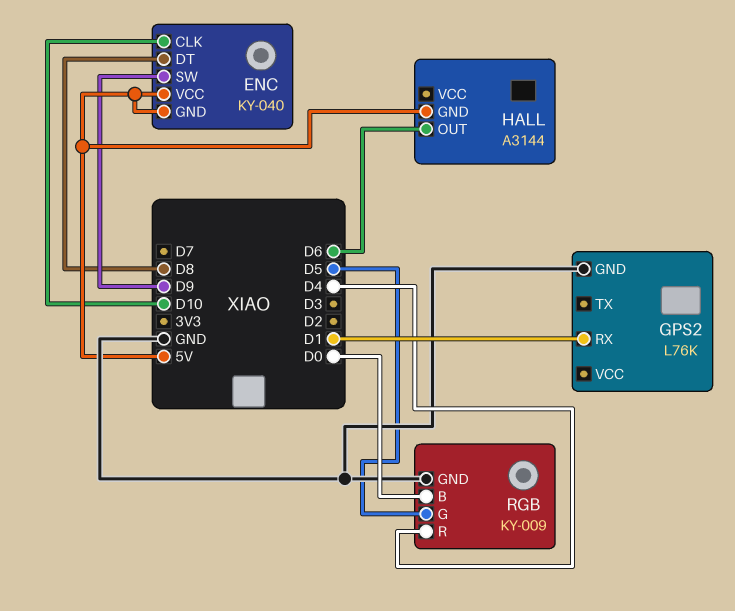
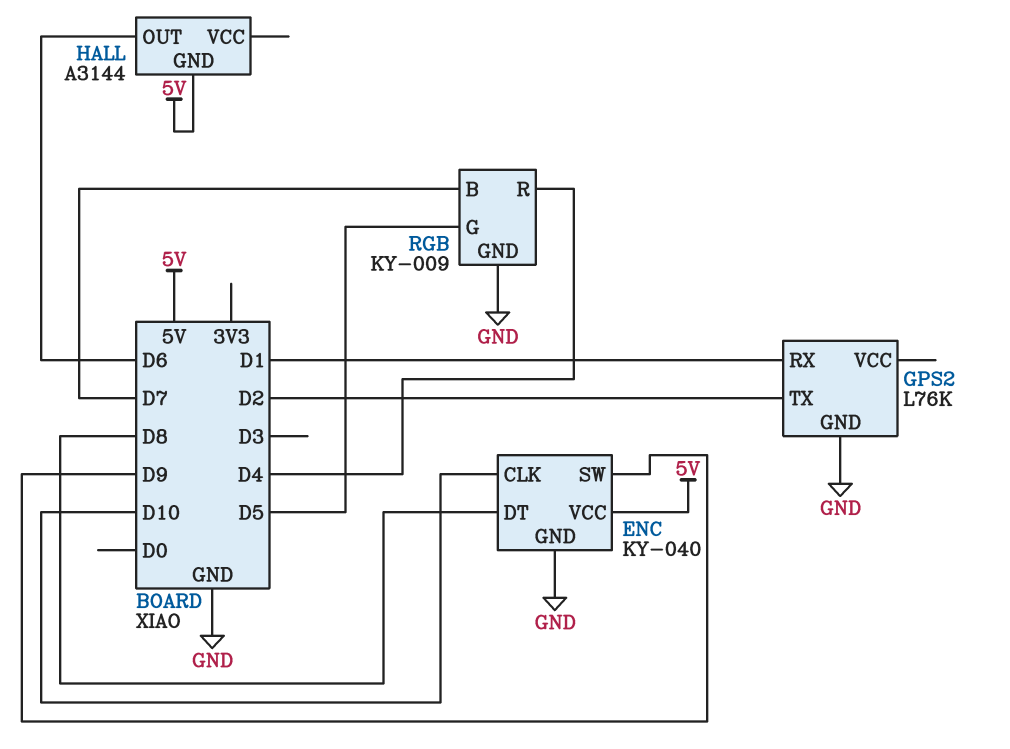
ENC pin GND: 5V -> GND
GPS2 pin TX: none -> D2
RGB pin B: D0 -> D7

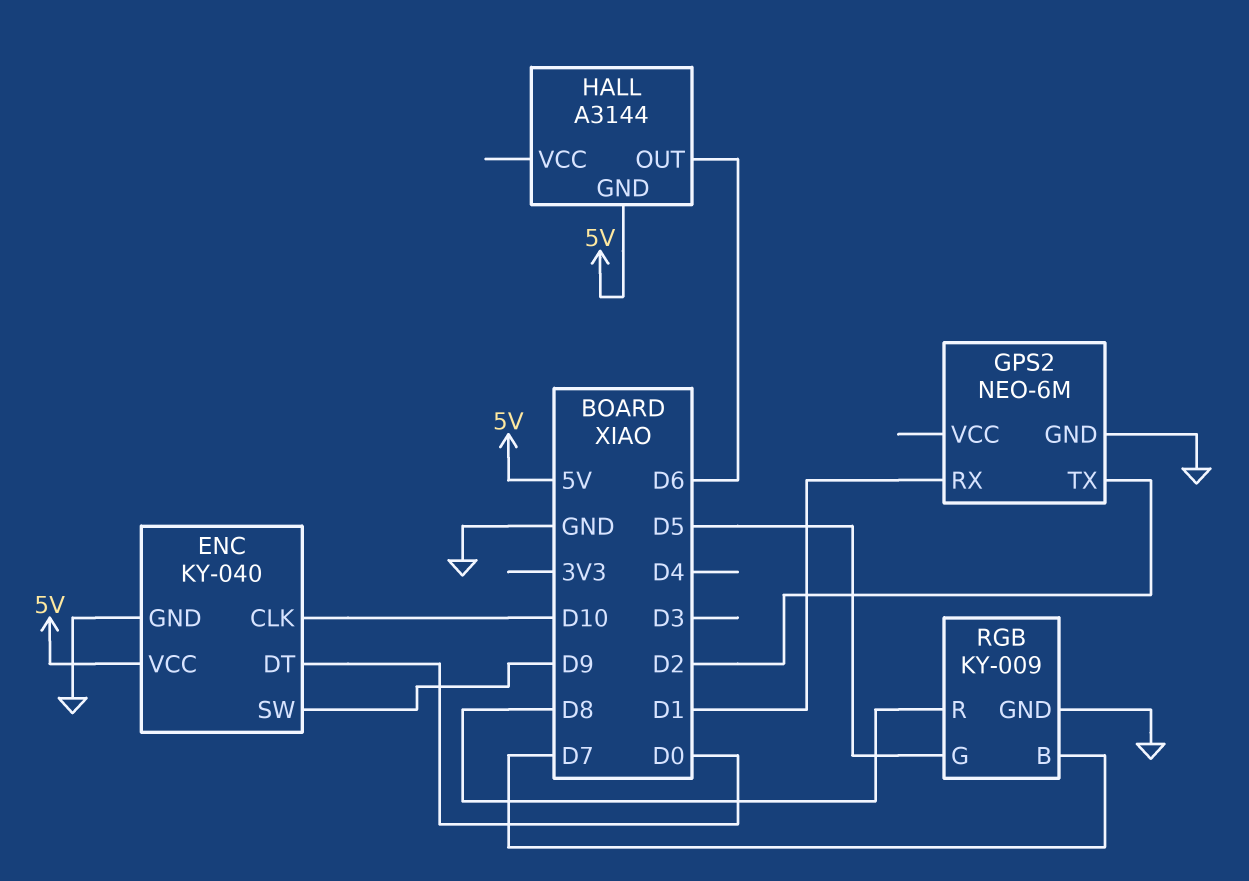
ENC pin DT: D8 -> D0
GPS2: L76K -> NEO-6M
RGB pin R: D4 -> D8

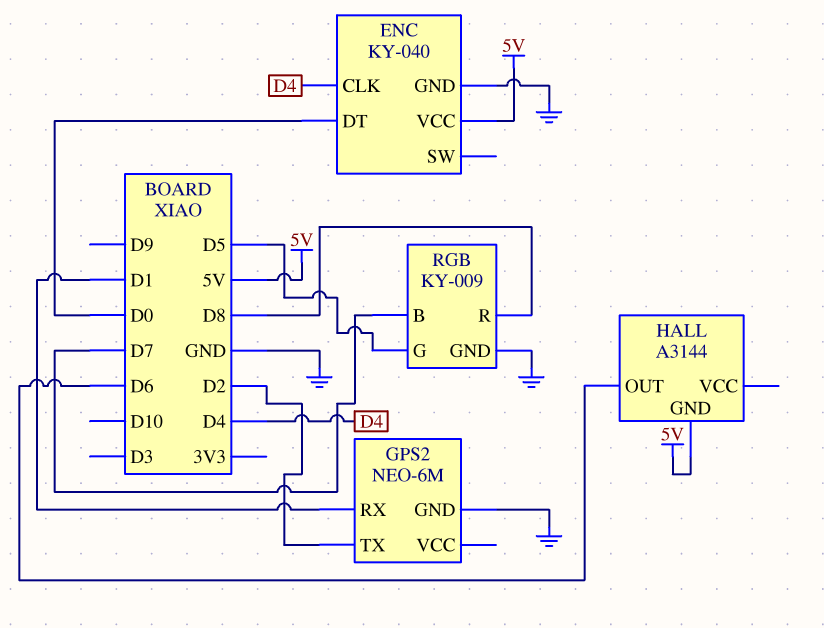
ENC pin CLK: D10 -> D4
ENC pin SW: D9 -> none

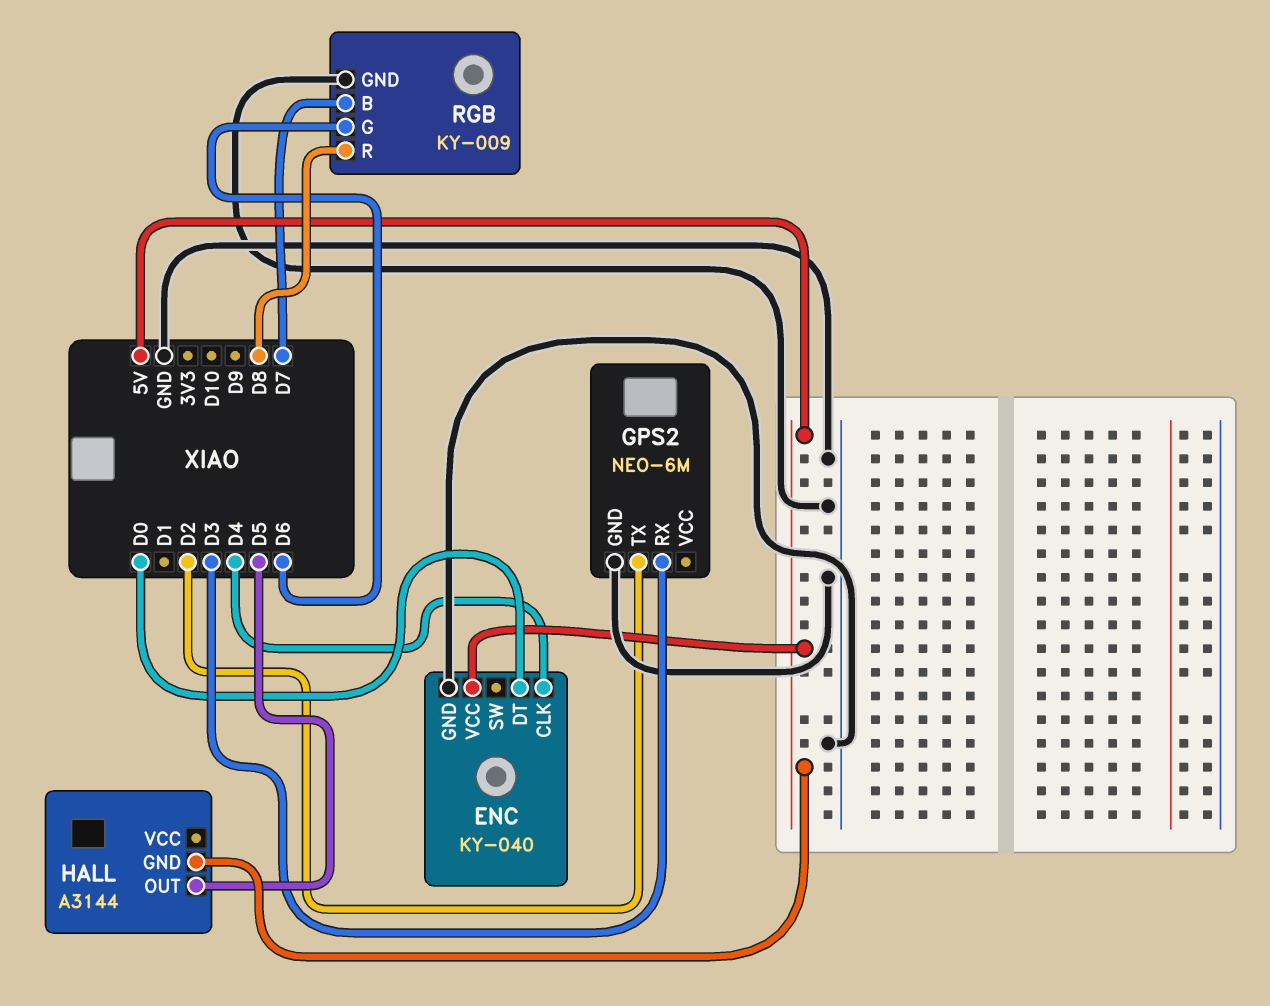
GPS2 pin RX: D1 -> D3
HALL pin OUT: D6 -> D5
RGB pin G: D5 -> D6

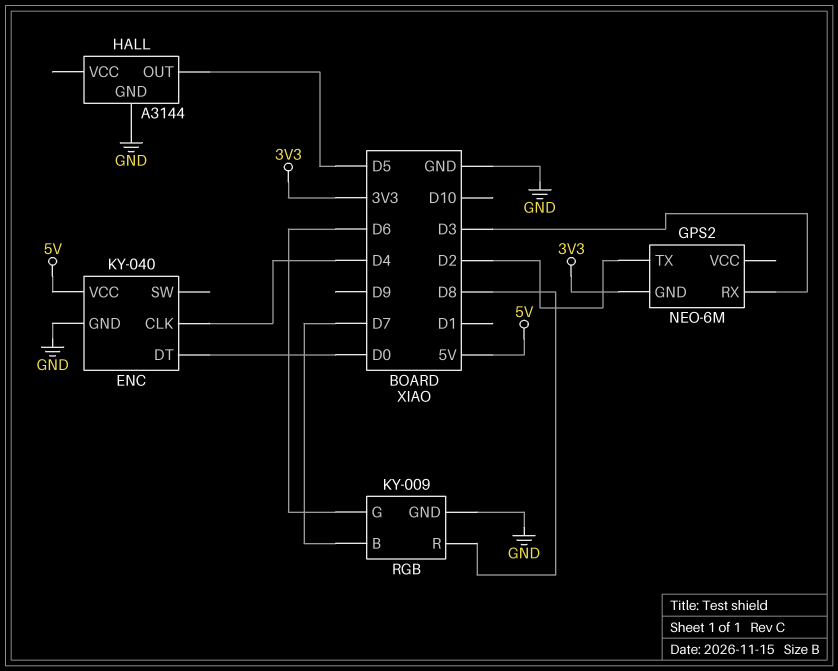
GPS2 pin GND: GND -> 3V3
HALL pin GND: 5V -> GND

